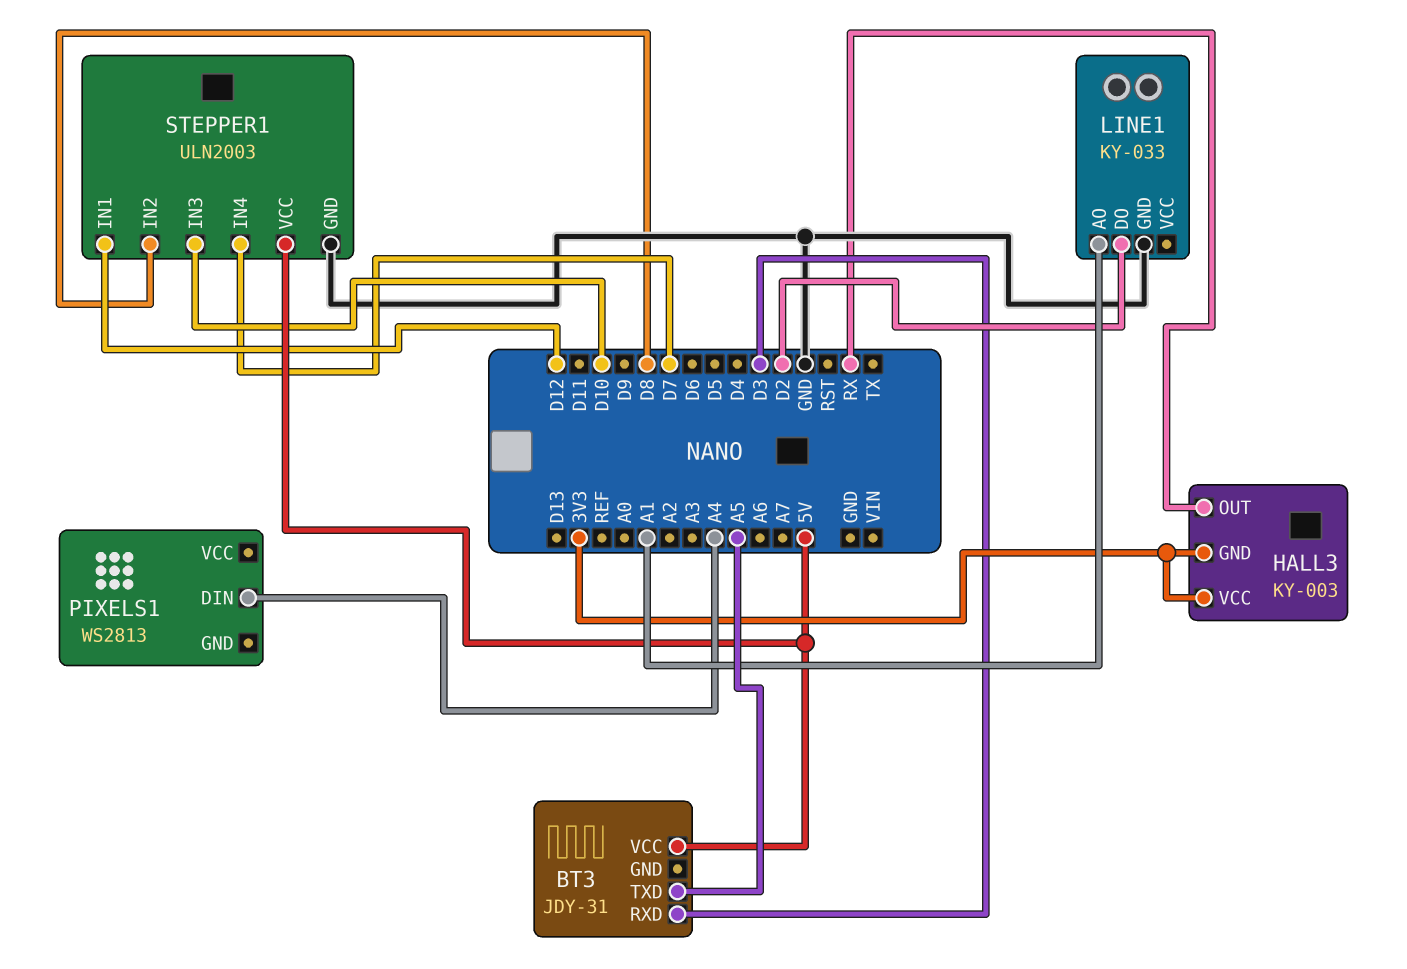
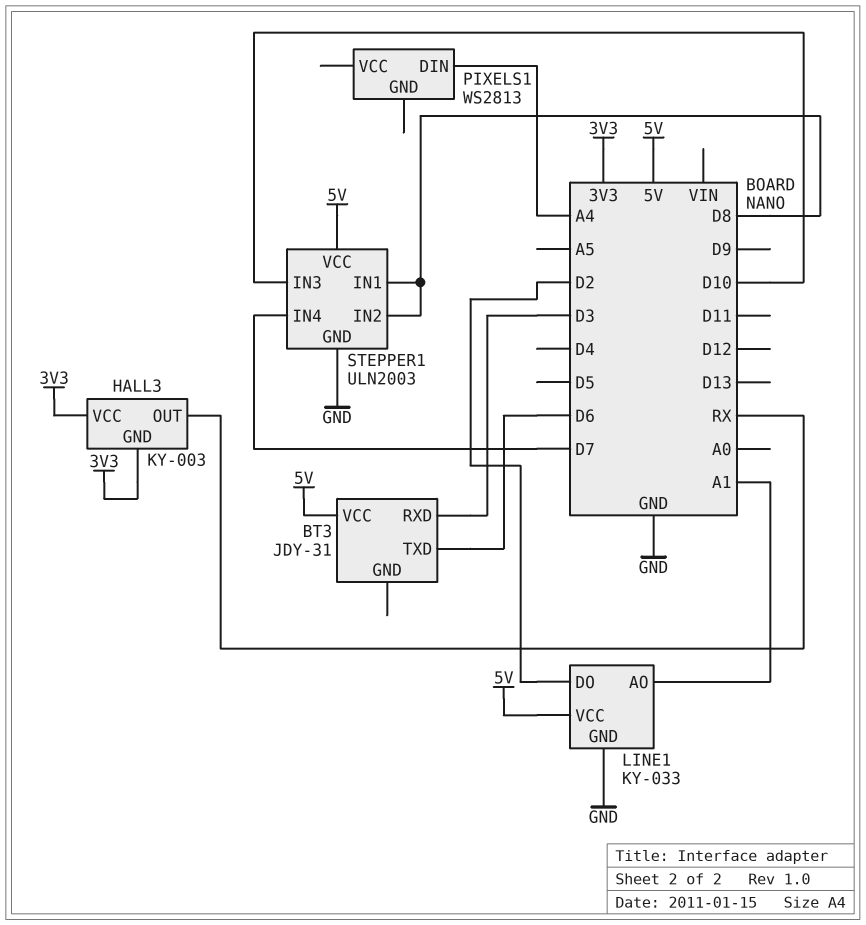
BT3 pin TXD: A5 -> D6
LINE1 pin VCC: none -> 5V
STEPPER1 pin IN1: D12 -> D8

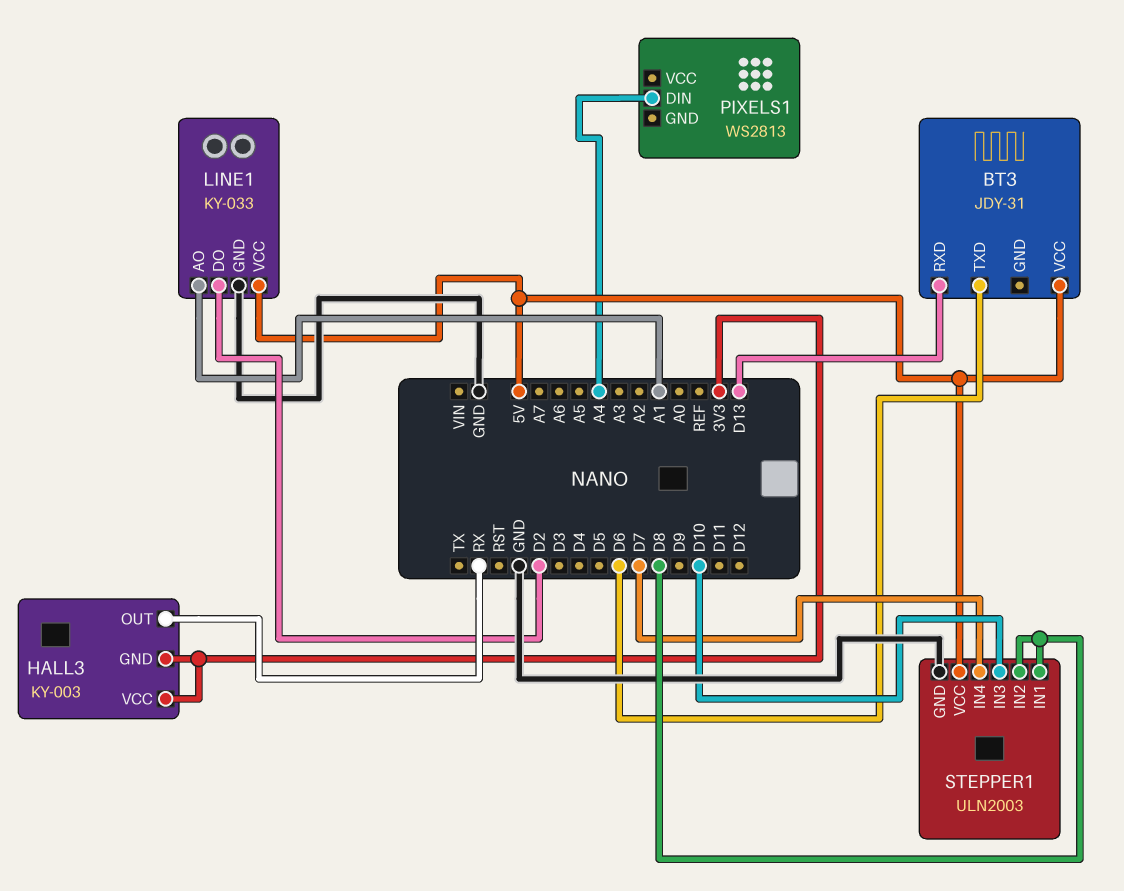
BT3 pin RXD: D3 -> D13

